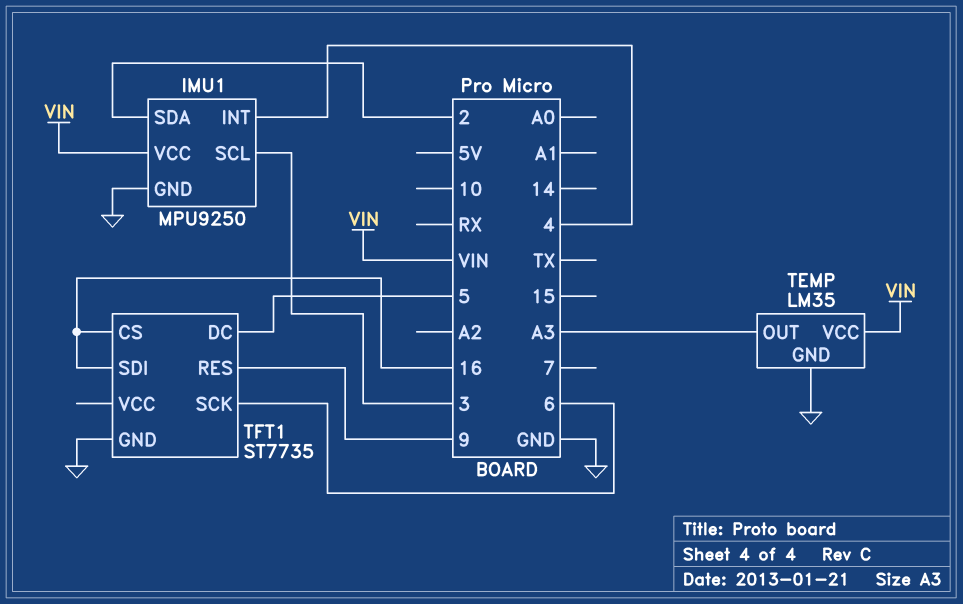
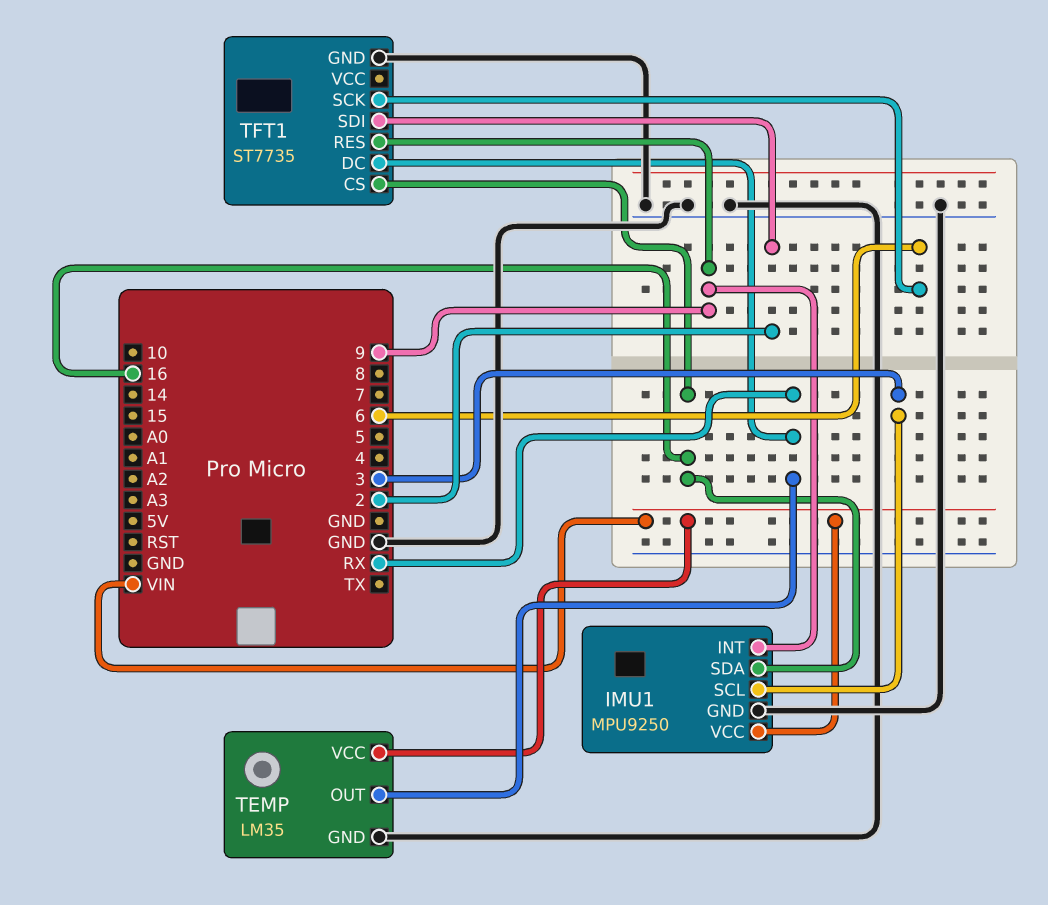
IMU1 pin INT: 4 -> 9
IMU1 pin SDA: 2 -> 16
TEMP pin OUT: A3 -> RX
TFT1 pin DC: 5 -> RX
TFT1 pin SDI: 16 -> 2

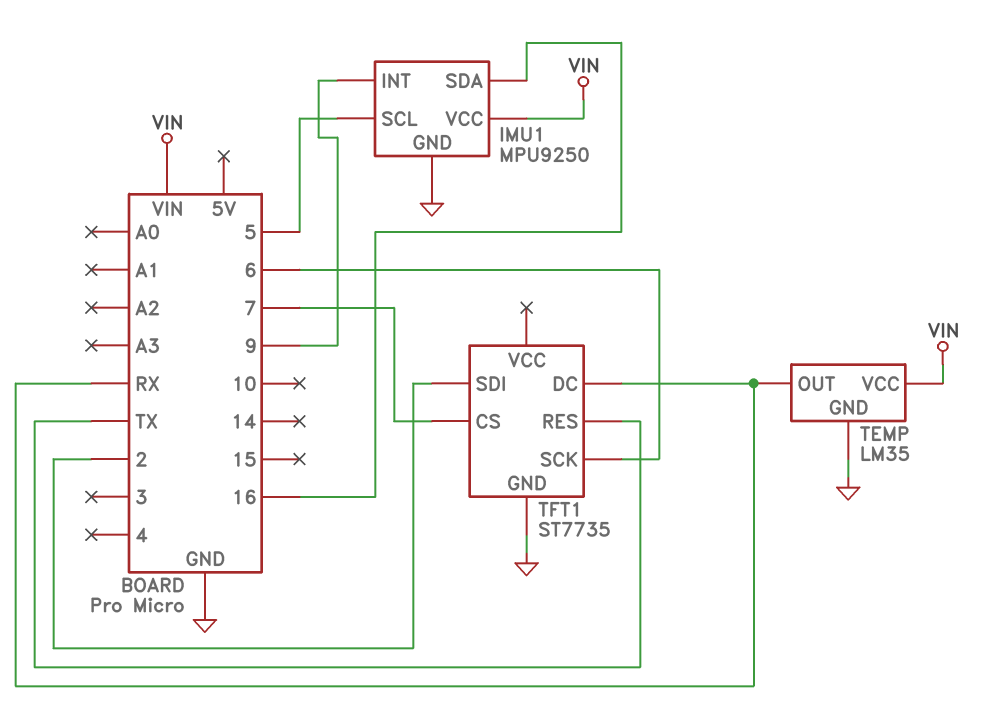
IMU1 pin SCL: 3 -> 5
TFT1 pin CS: 16 -> 7
TFT1 pin RES: 9 -> TX

